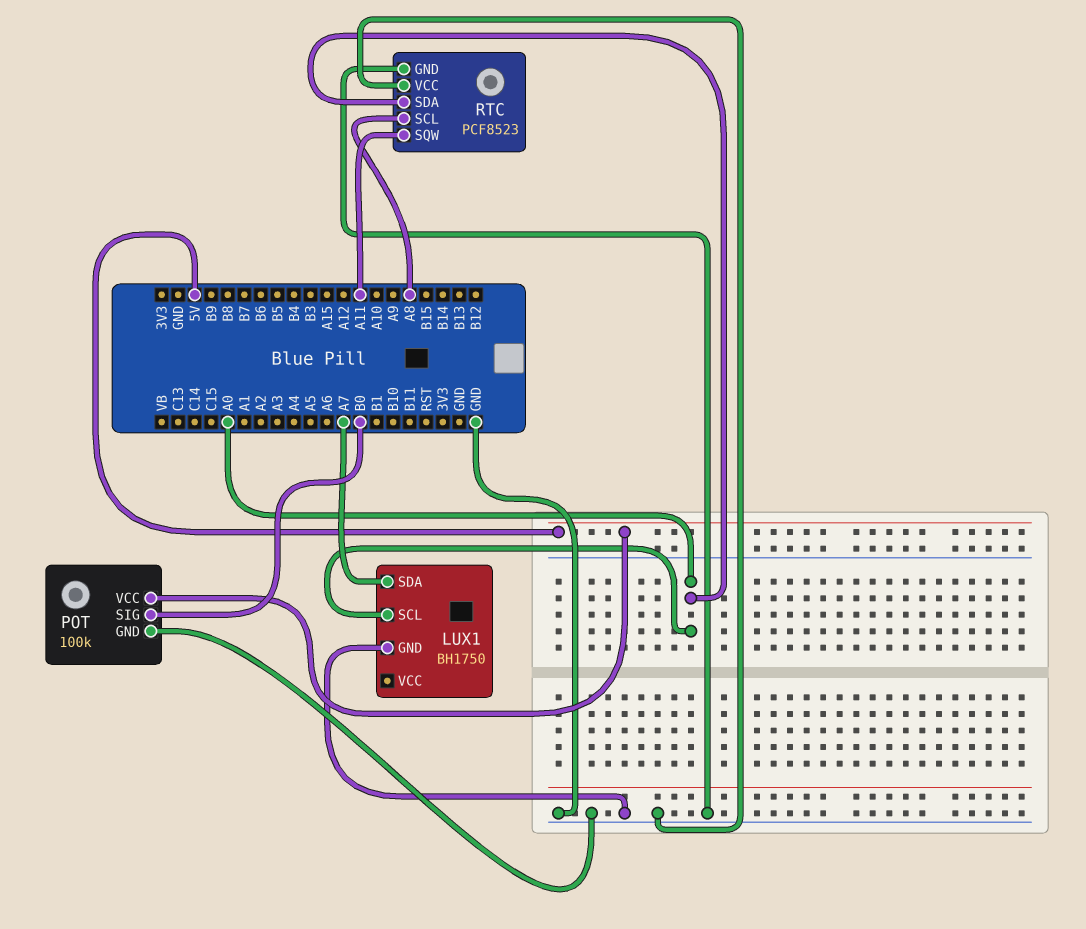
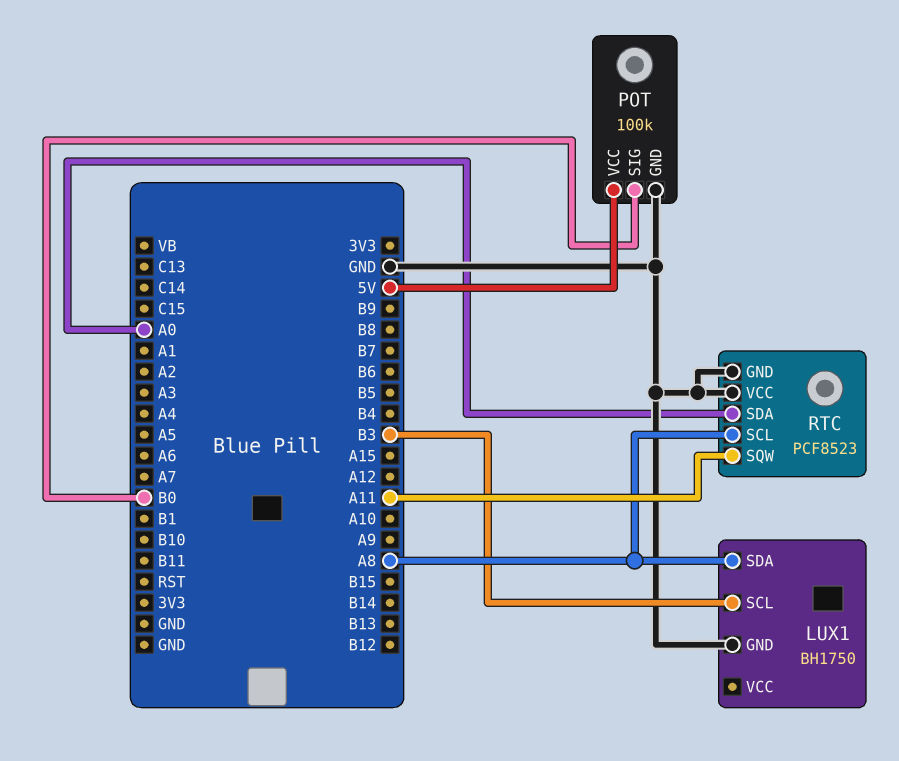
LUX1 pin SCL: A0 -> B3
LUX1 pin SDA: A7 -> A8

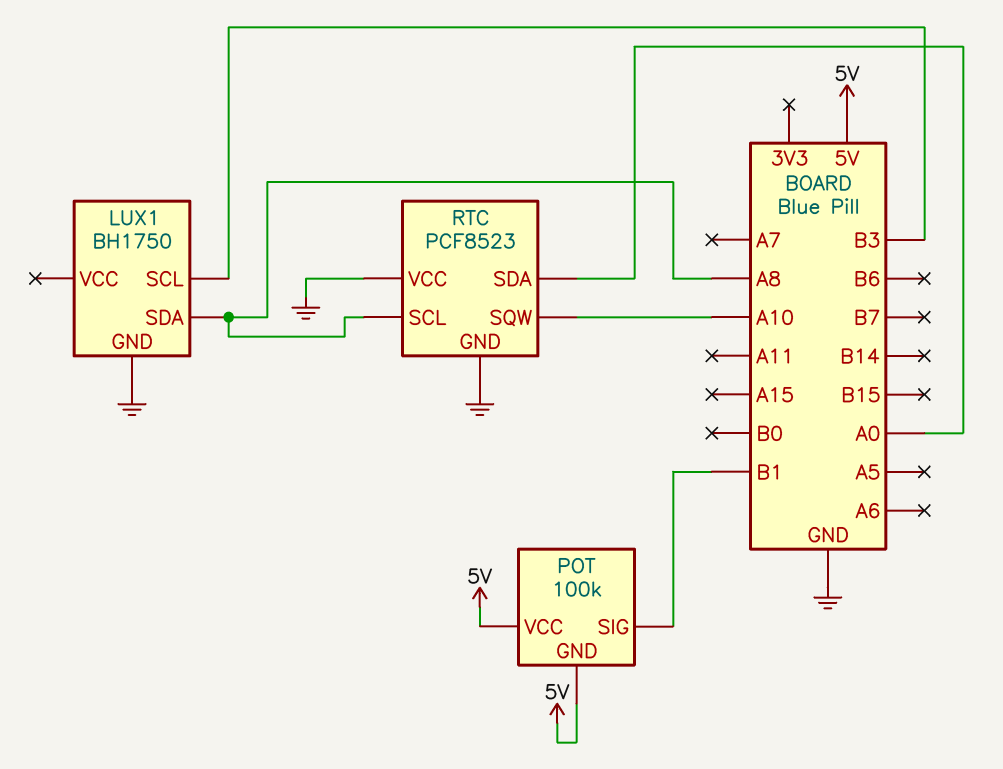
POT pin GND: GND -> 5V
POT pin SIG: B0 -> B1
RTC pin SQW: A11 -> A10

